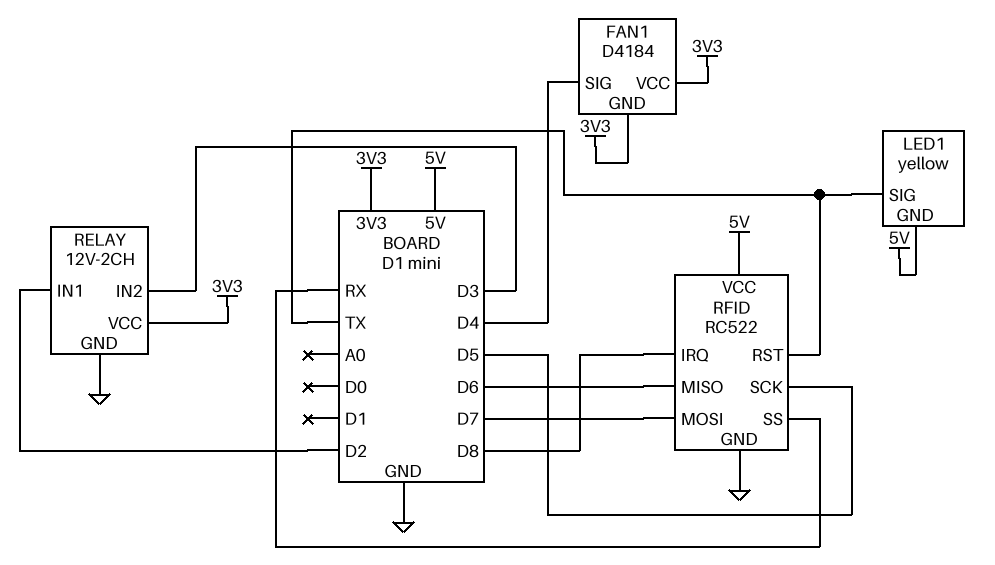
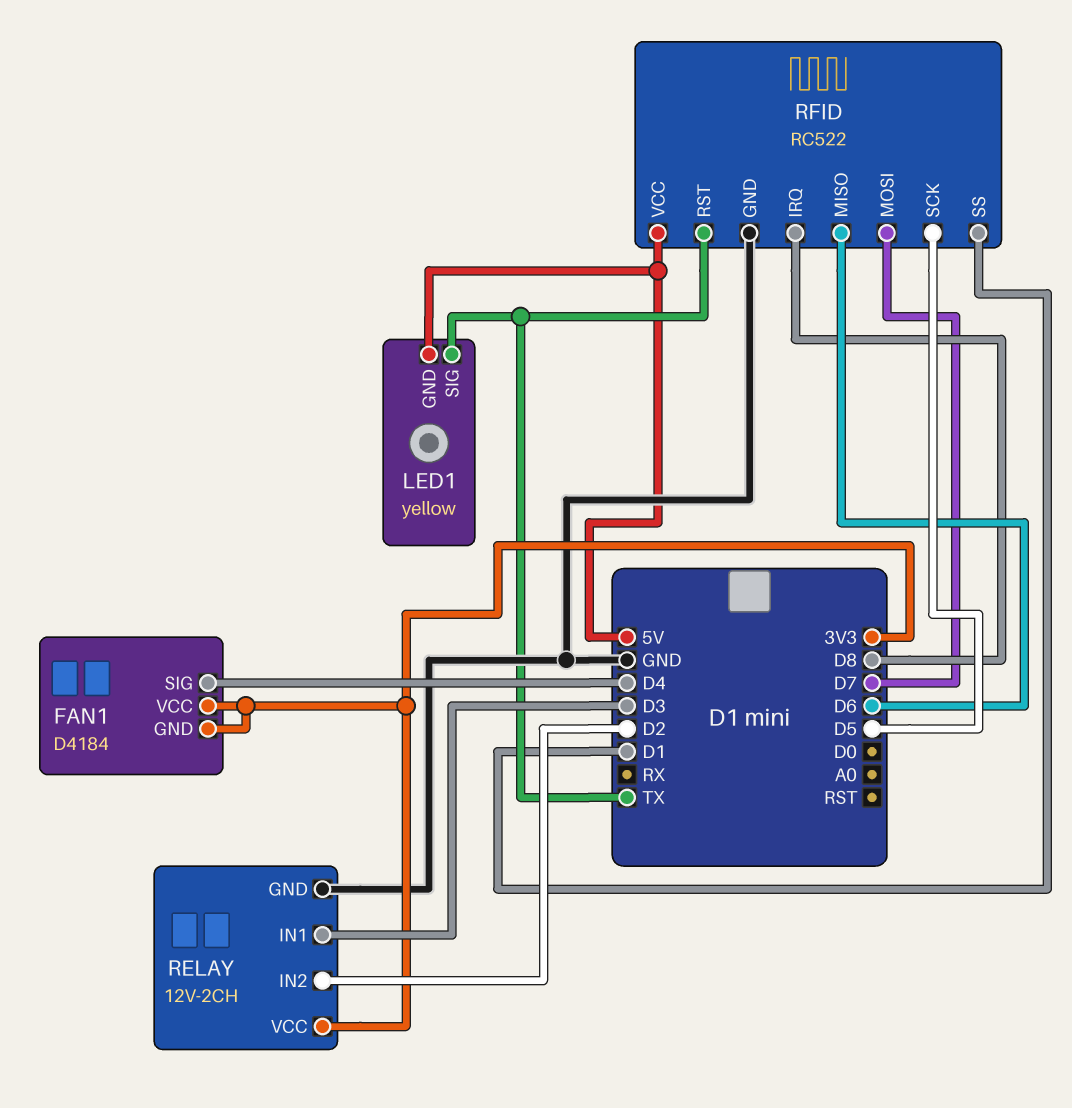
RELAY pin IN1: D2 -> D3
RELAY pin IN2: D3 -> D2
RFID pin SS: RX -> D1

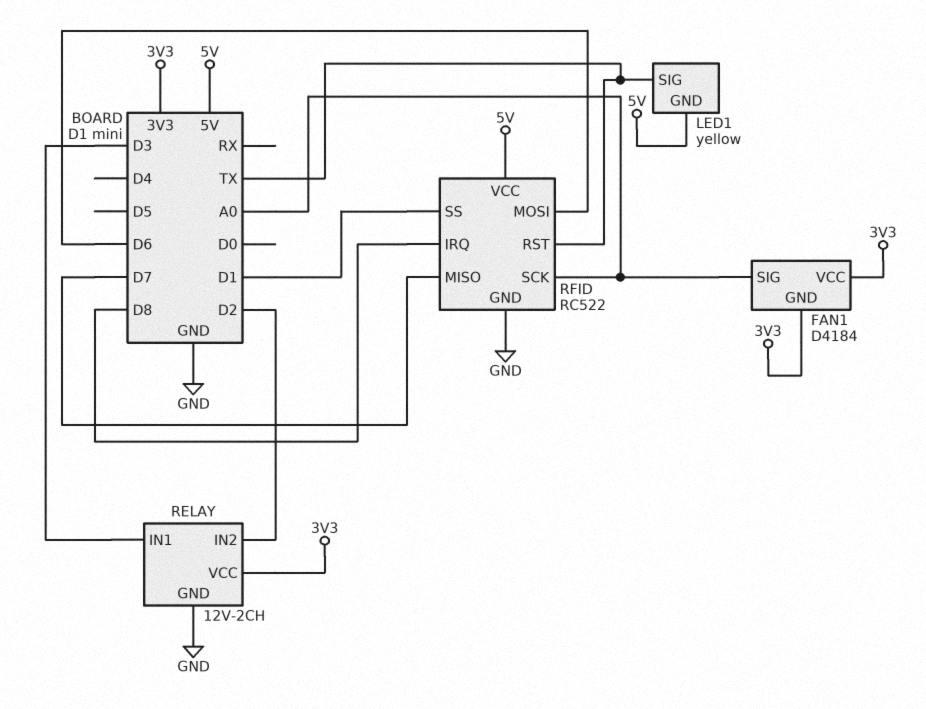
FAN1 pin SIG: D4 -> A0
RFID pin MISO: D6 -> D7
RFID pin MOSI: D7 -> D6
RFID pin SCK: D5 -> A0

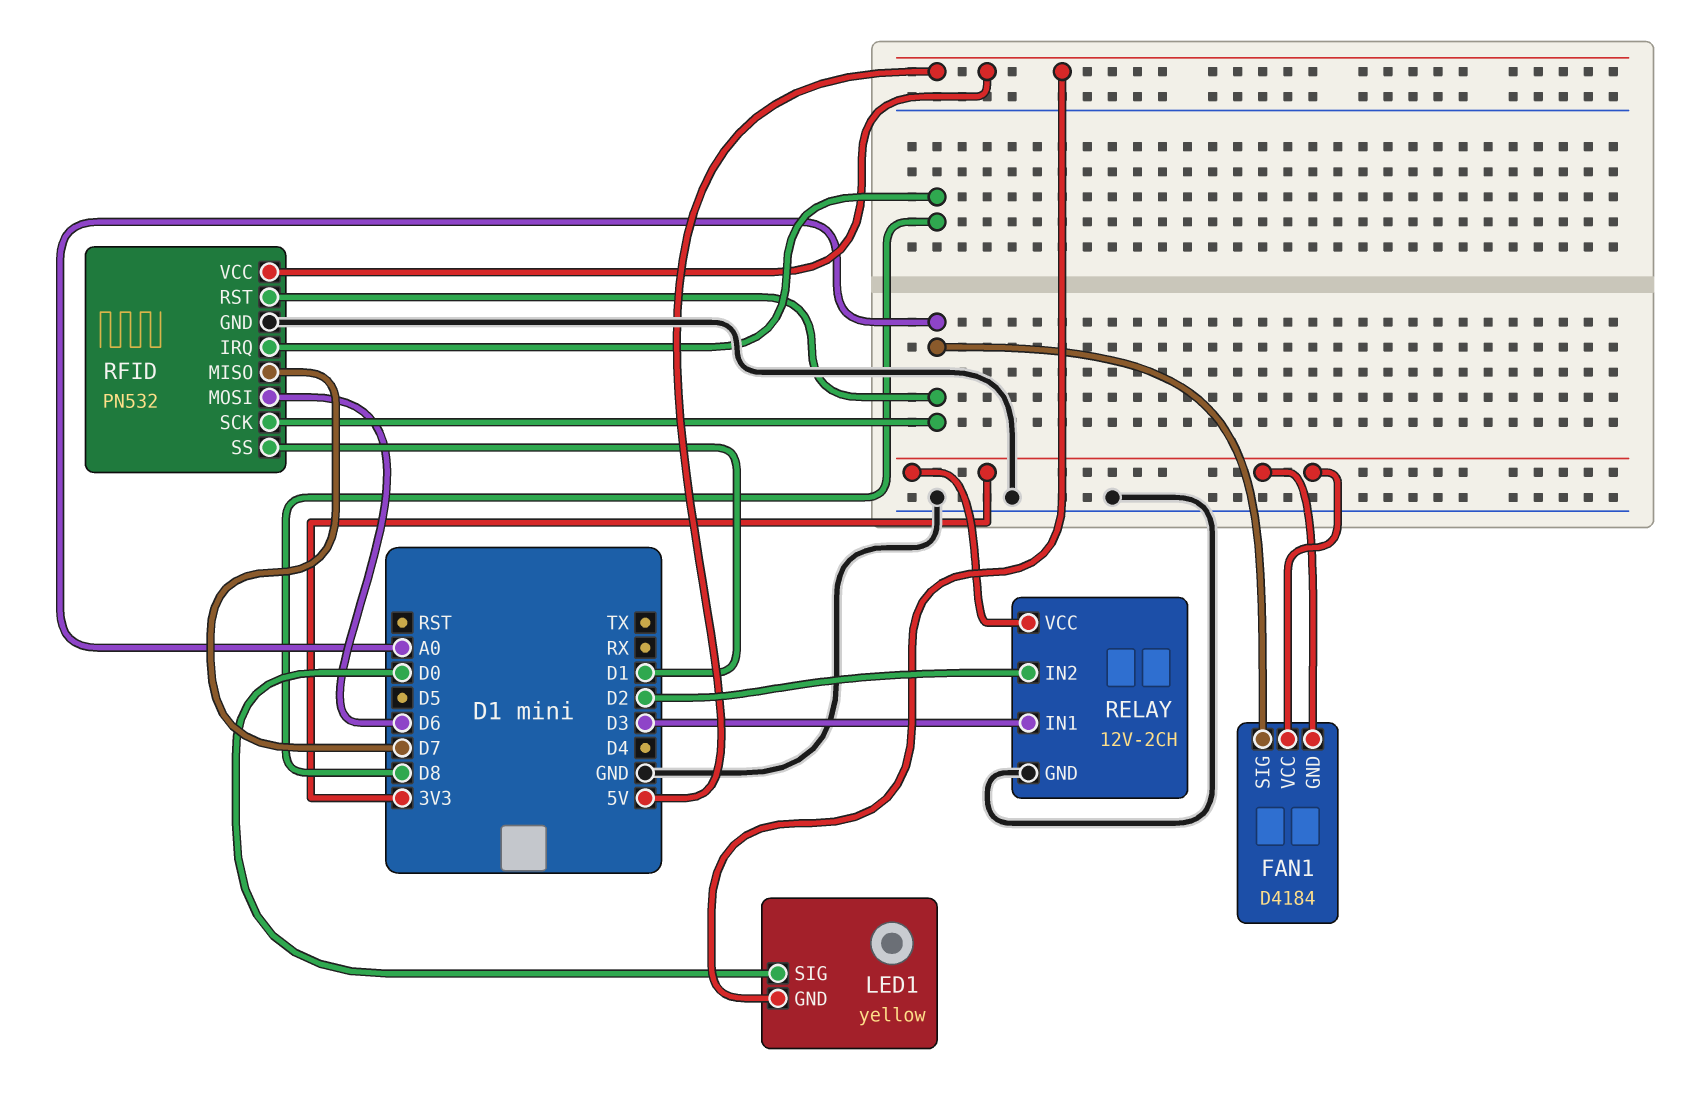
LED1 pin SIG: TX -> D0
RFID: RC522 -> PN532
RFID pin RST: TX -> A0

